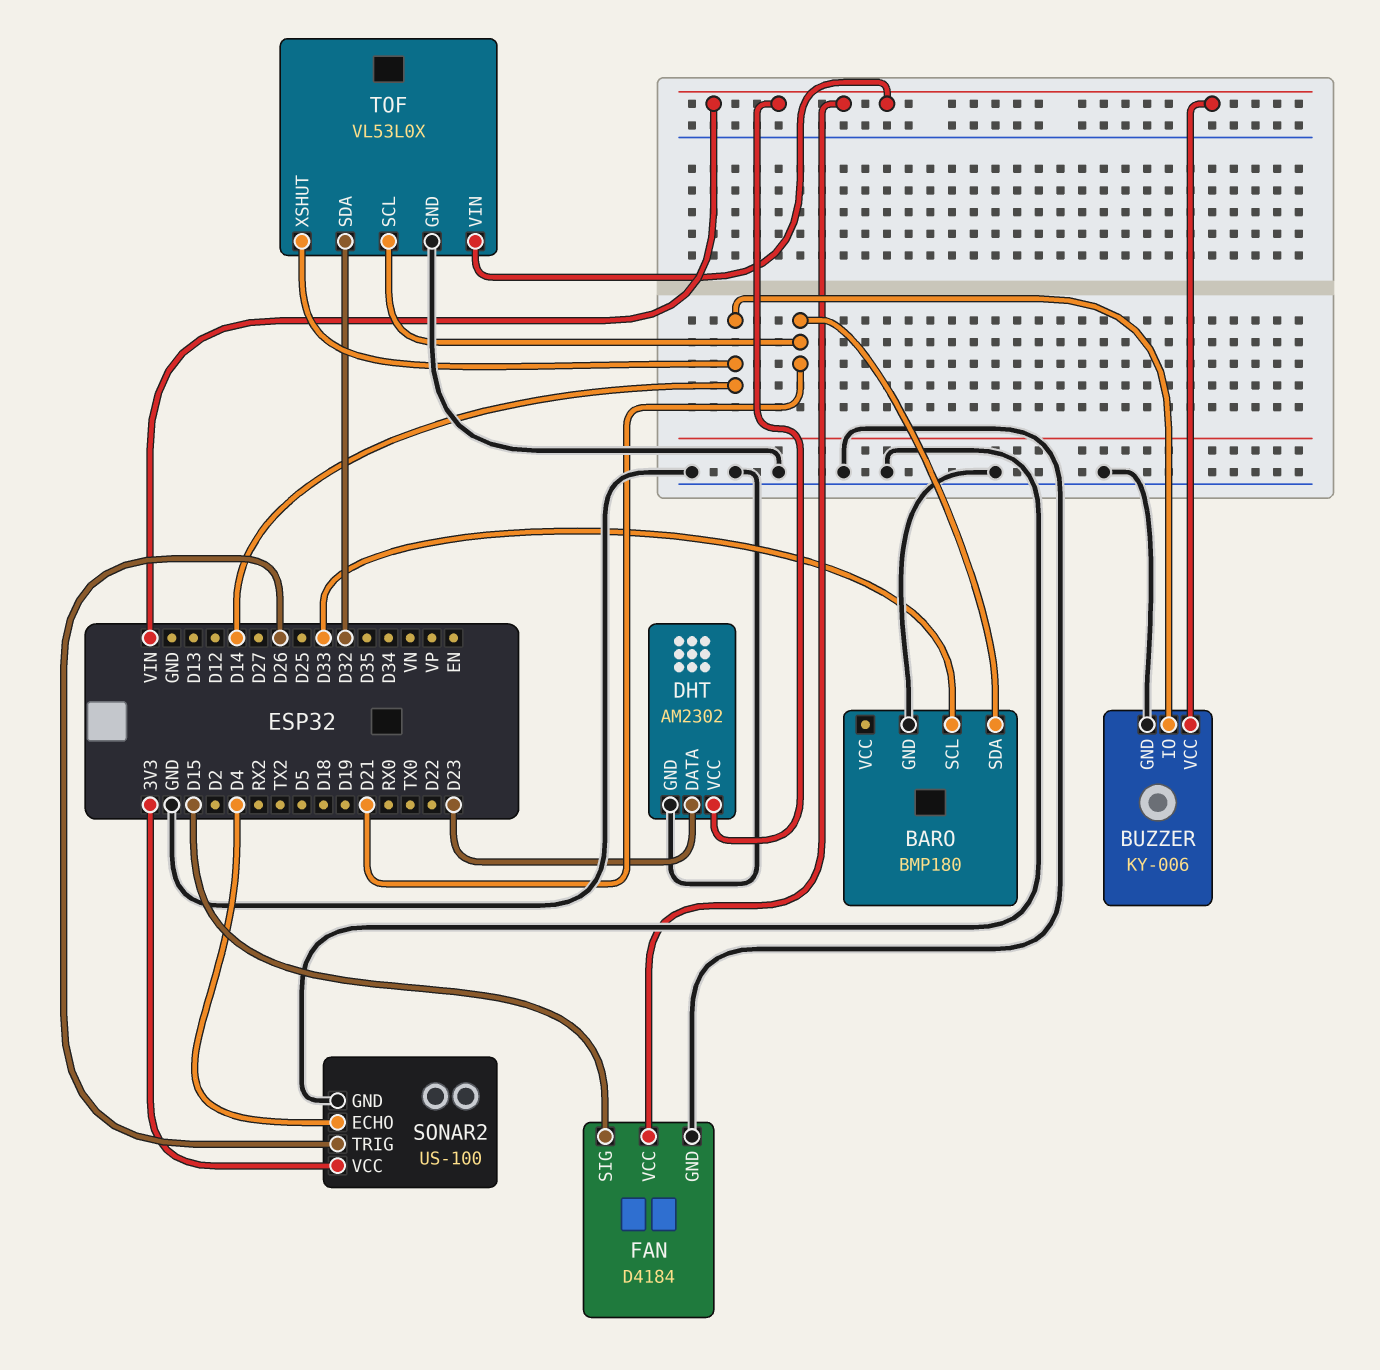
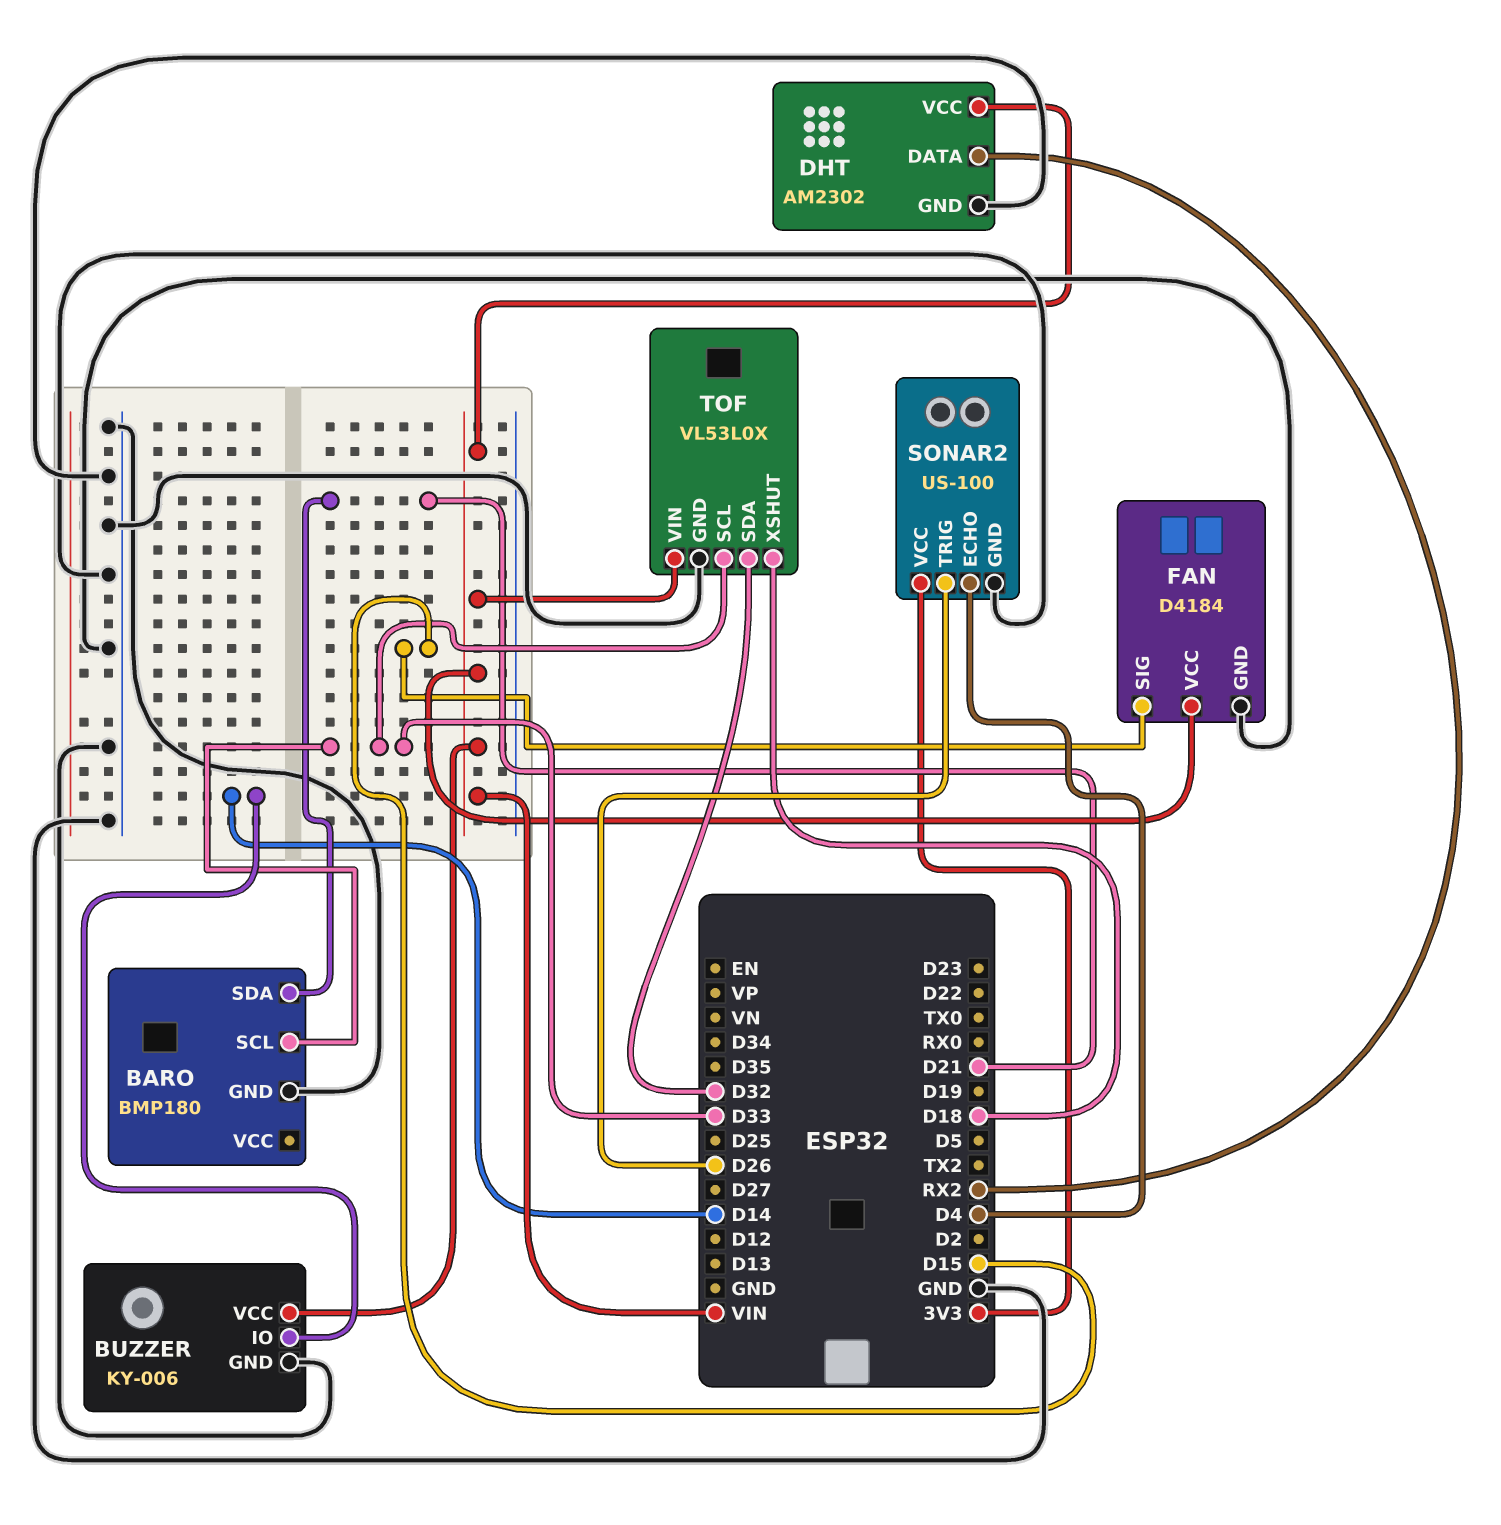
DHT pin DATA: D23 -> RX2
TOF pin SCL: D21 -> D33
TOF pin XSHUT: D14 -> D18

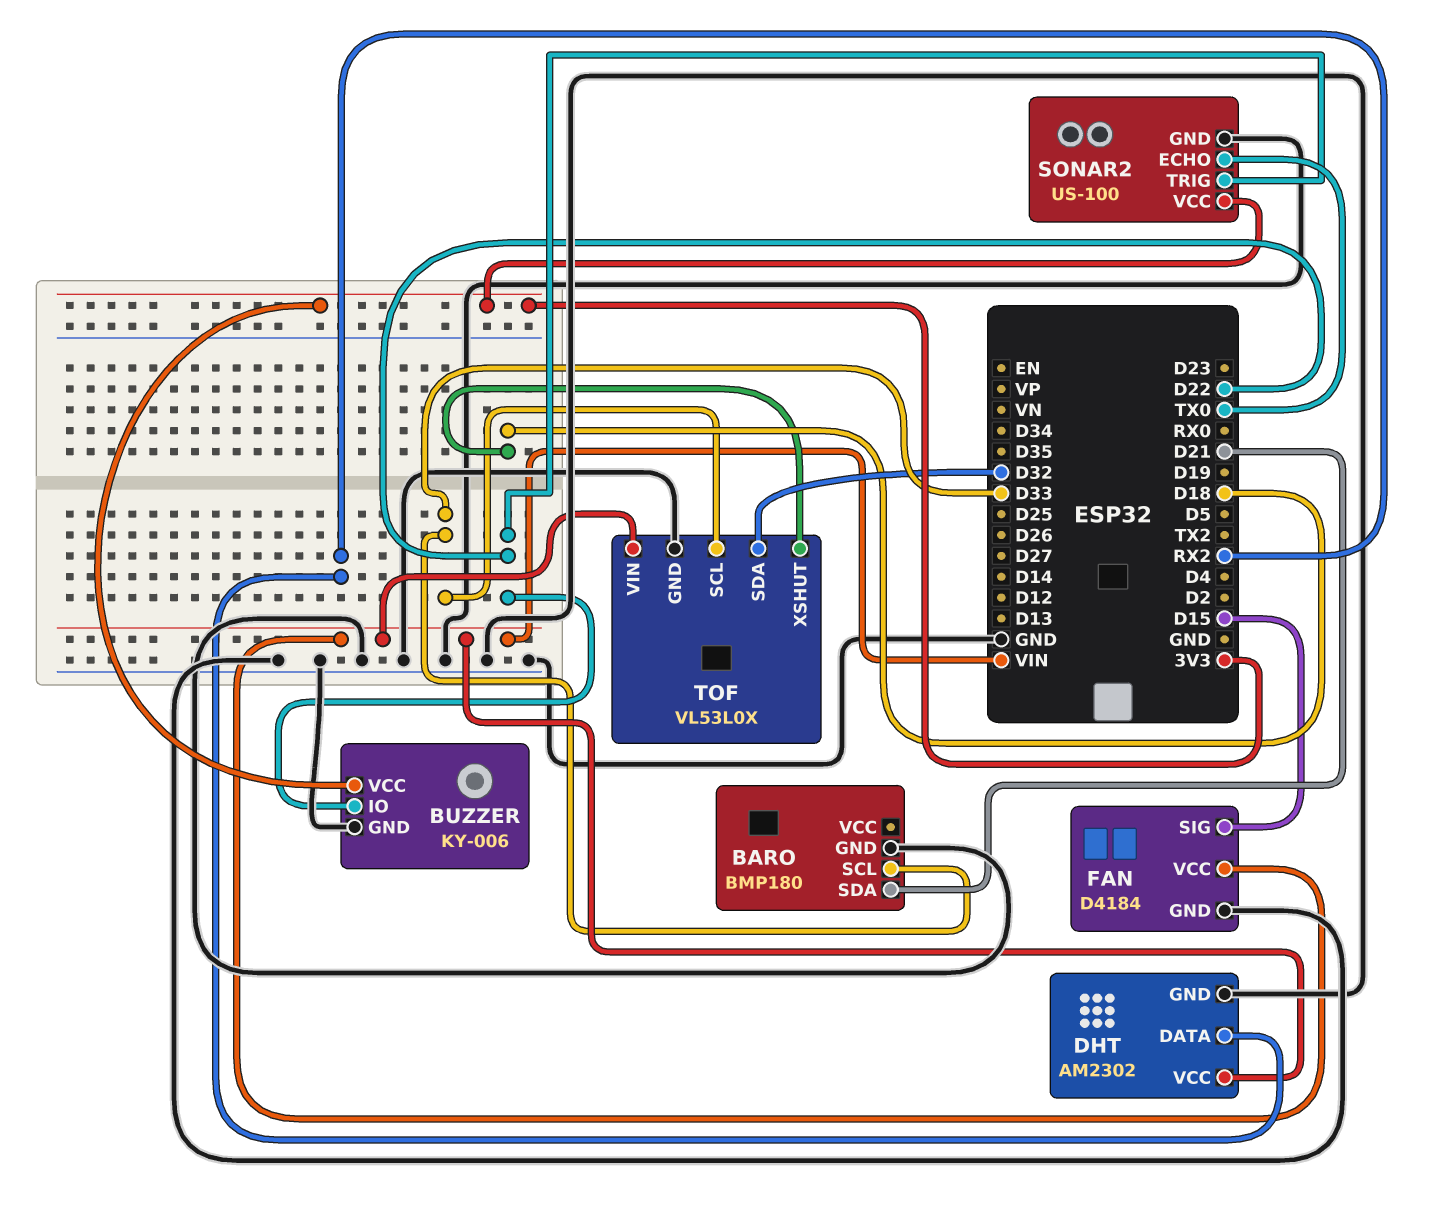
BUZZER pin IO: D14 -> D22
BUZZER pin VCC: VIN -> 3V3
SONAR2 pin ECHO: D4 -> TX0
SONAR2 pin TRIG: D26 -> D22

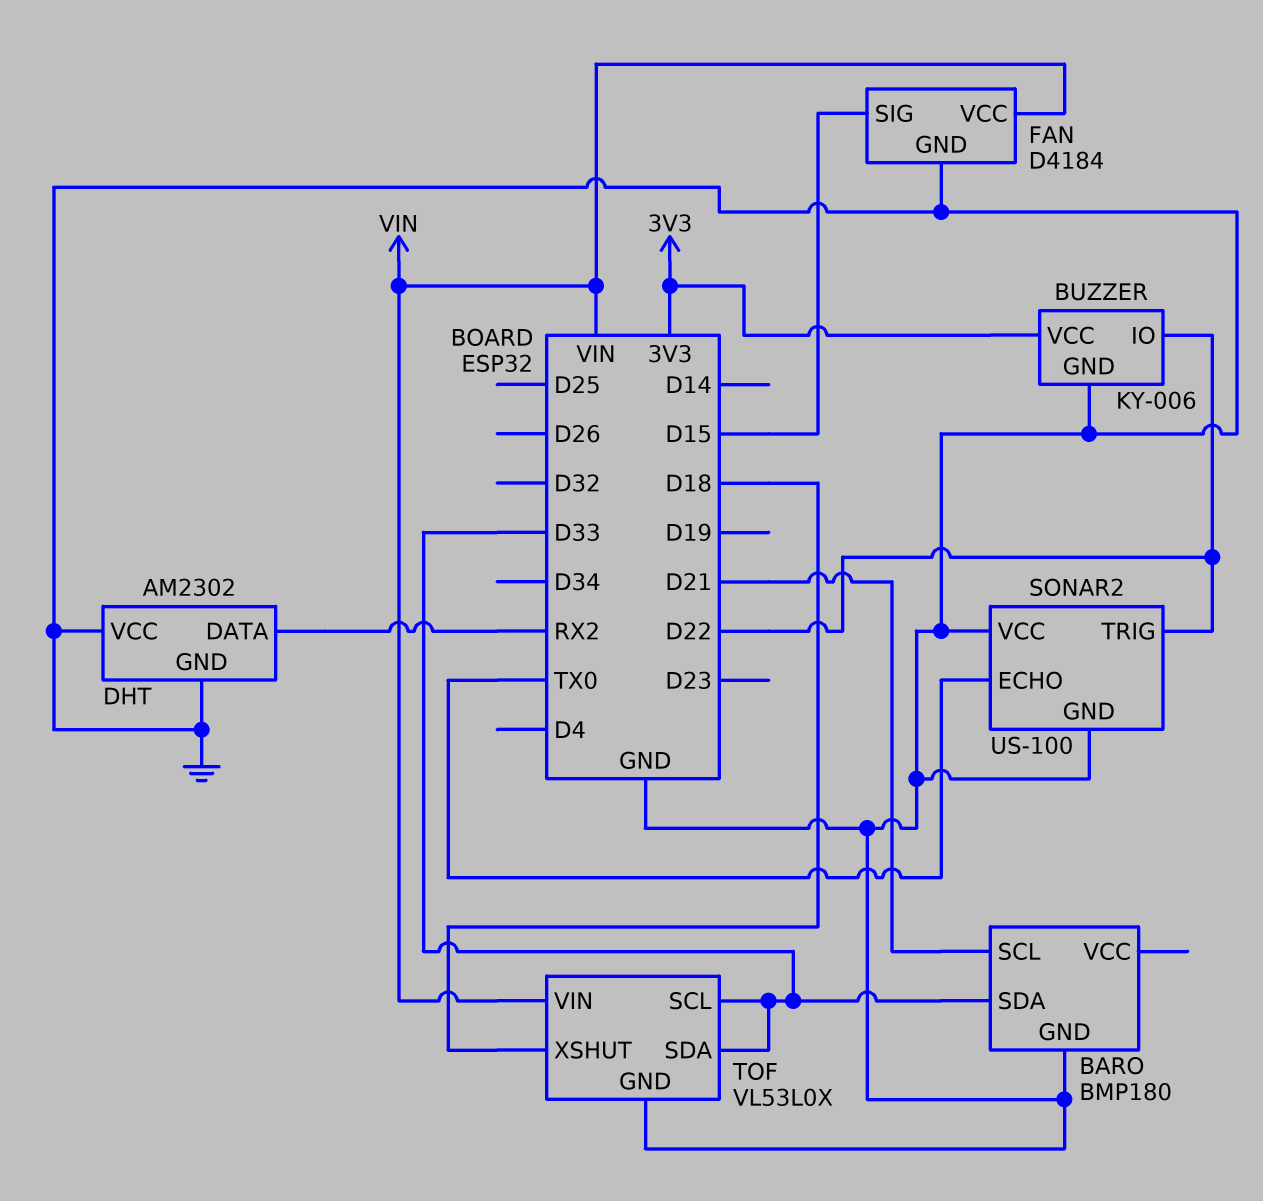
BARO pin SCL: D33 -> D21
BARO pin SDA: D21 -> D33
DHT pin VCC: VIN -> GND
SONAR2 pin VCC: 3V3 -> GND
TOF pin SDA: D32 -> D33

